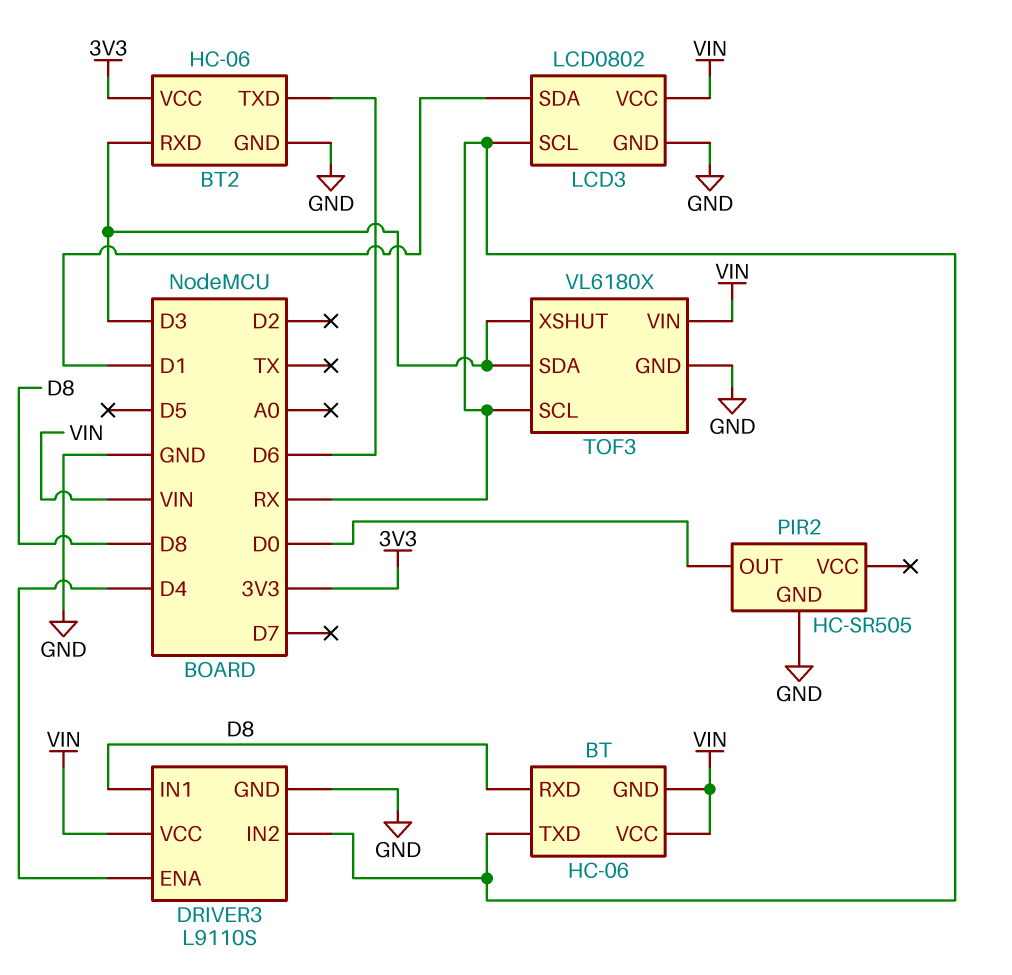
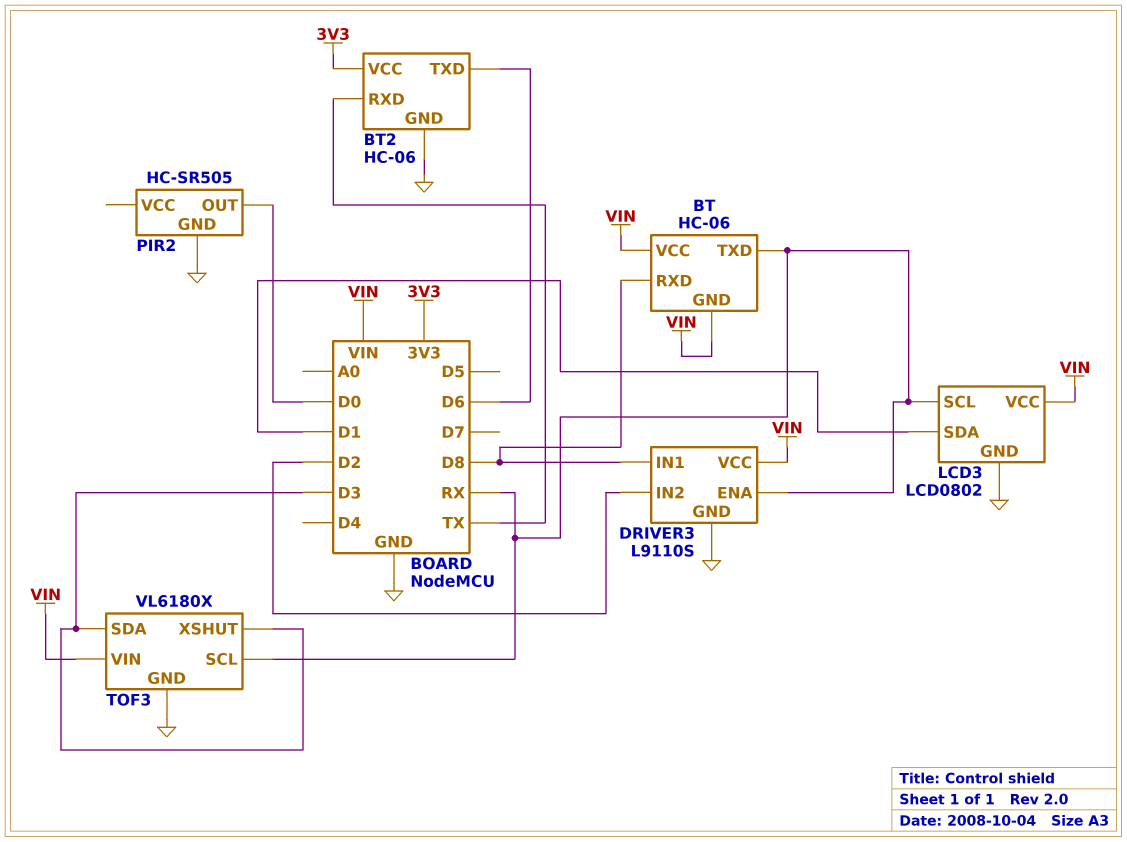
BT2 pin RXD: D3 -> TX
DRIVER3 pin ENA: D4 -> RX
DRIVER3 pin IN2: RX -> D2

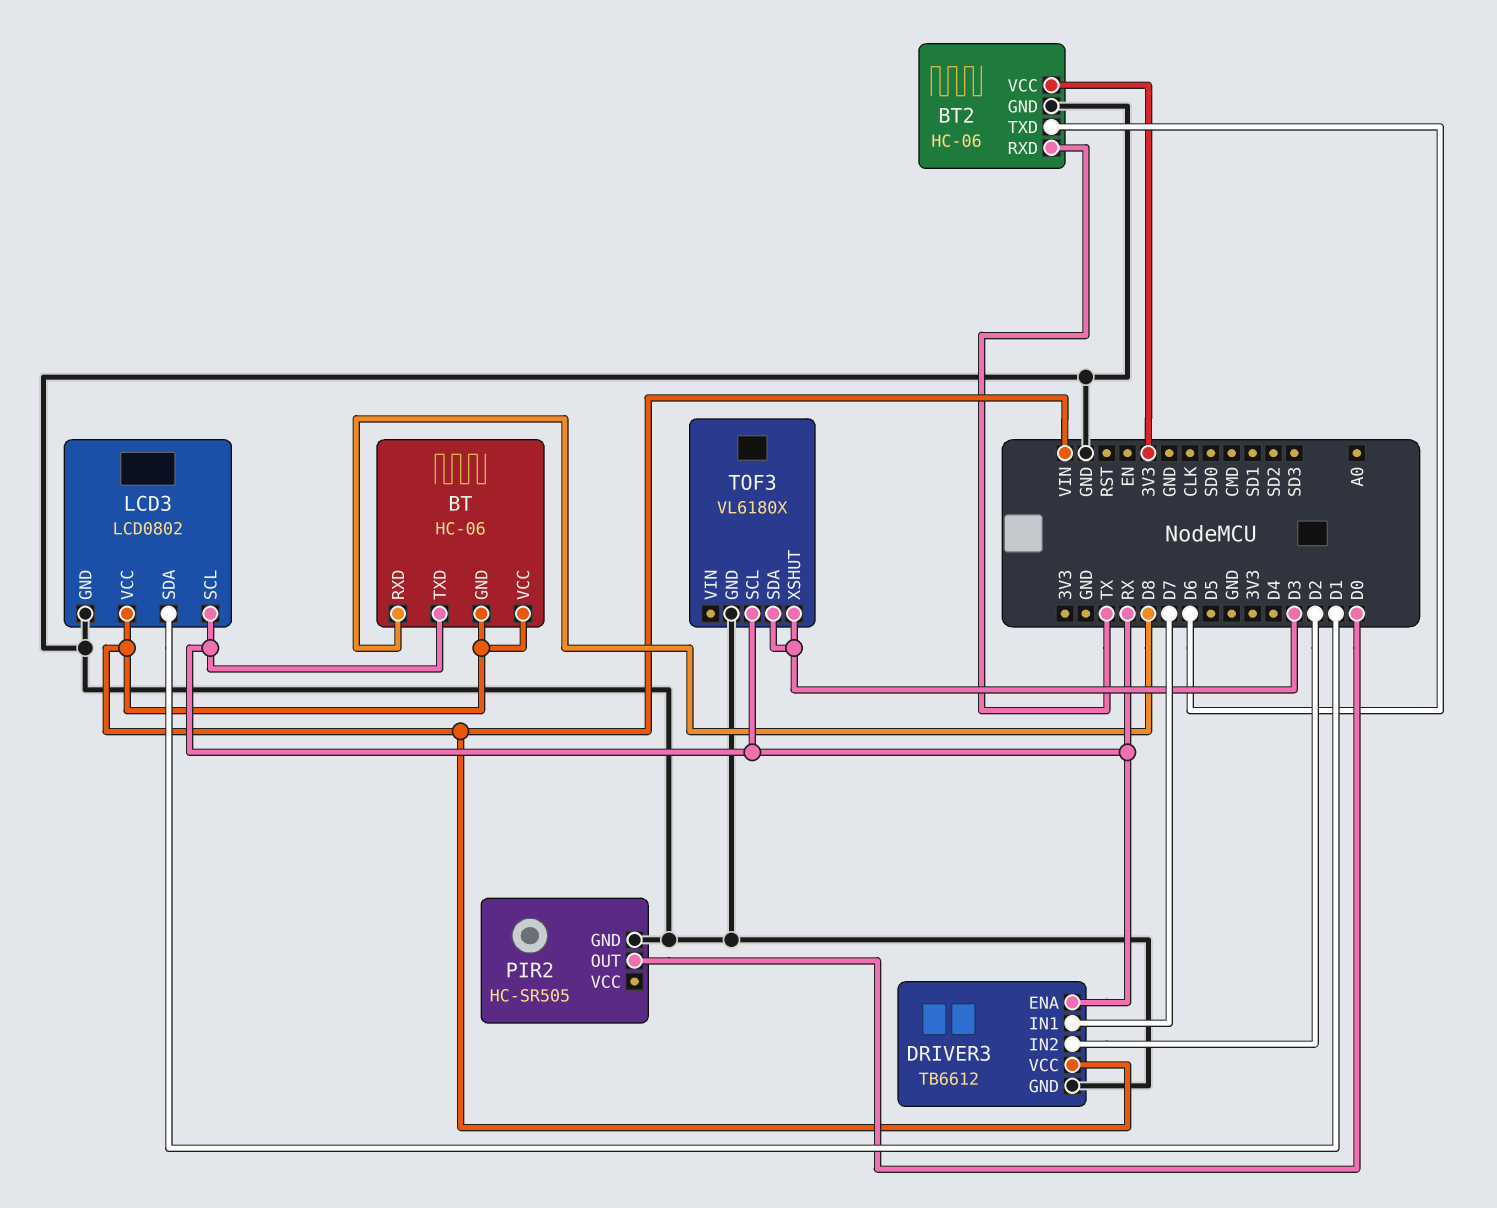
DRIVER3: L9110S -> TB6612
DRIVER3 pin IN1: D8 -> D7
TOF3 pin VIN: VIN -> none

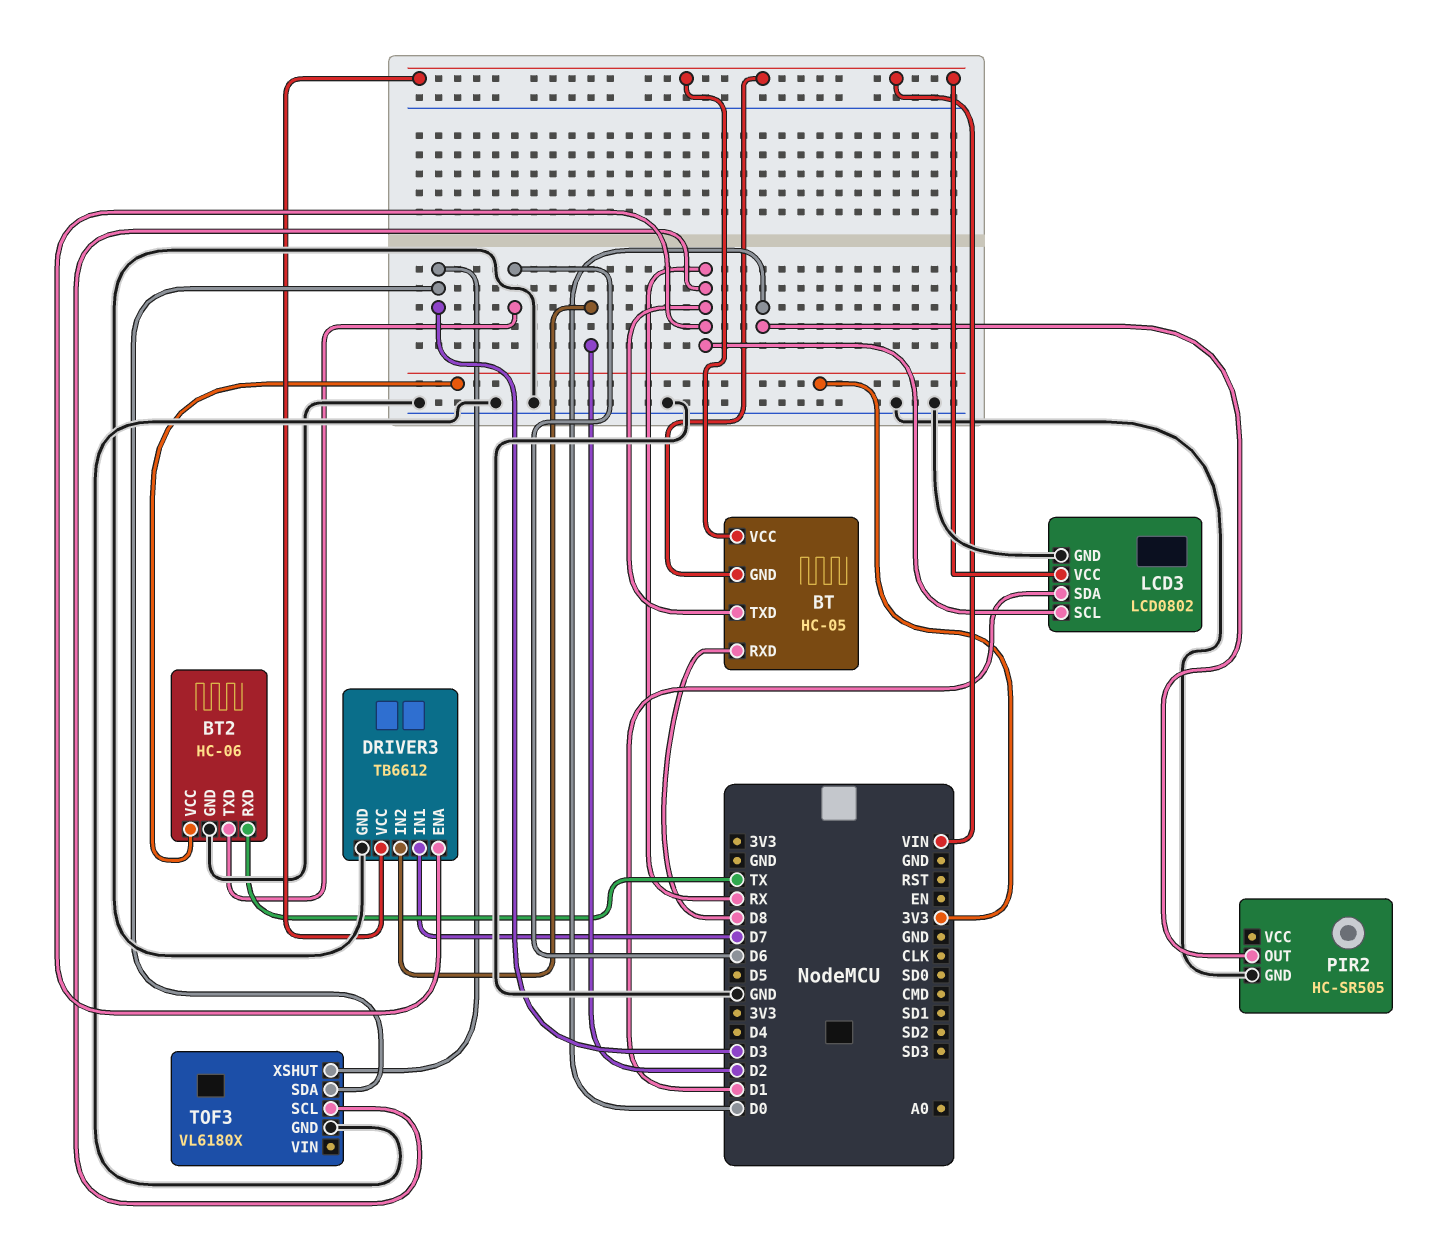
BT: HC-06 -> HC-05

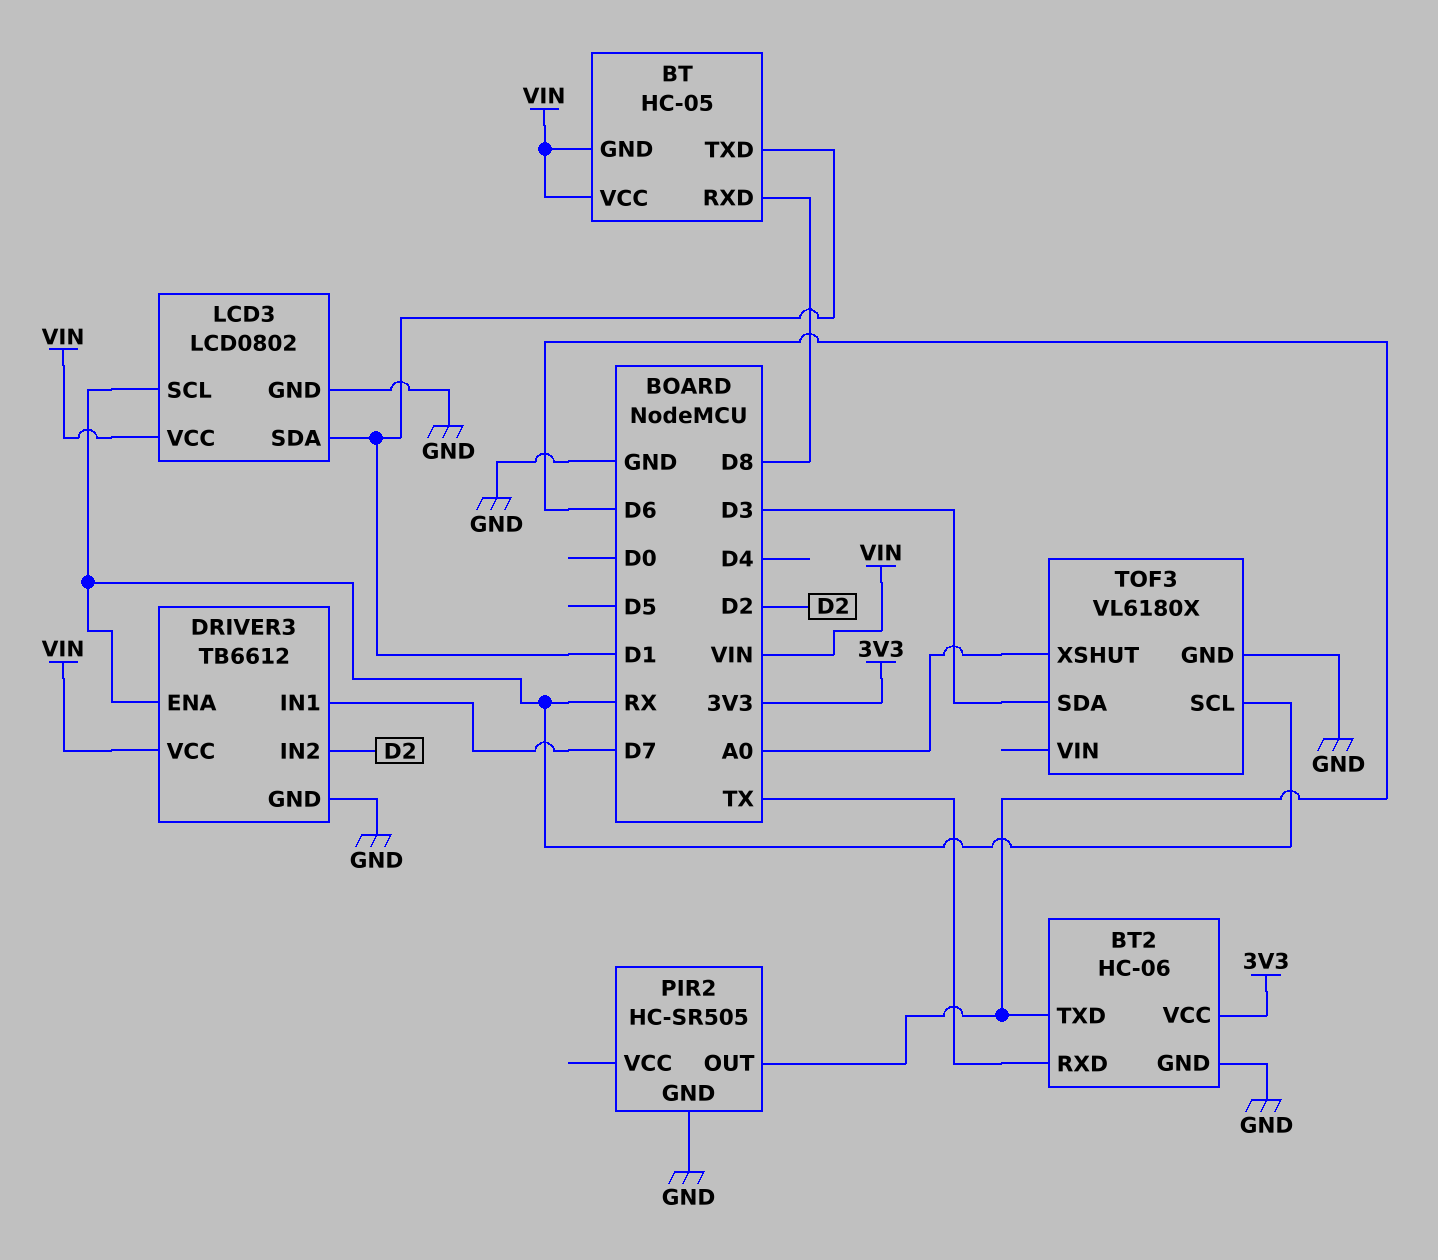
BT pin TXD: RX -> D1
PIR2 pin OUT: D0 -> D6
TOF3 pin XSHUT: D3 -> A0

